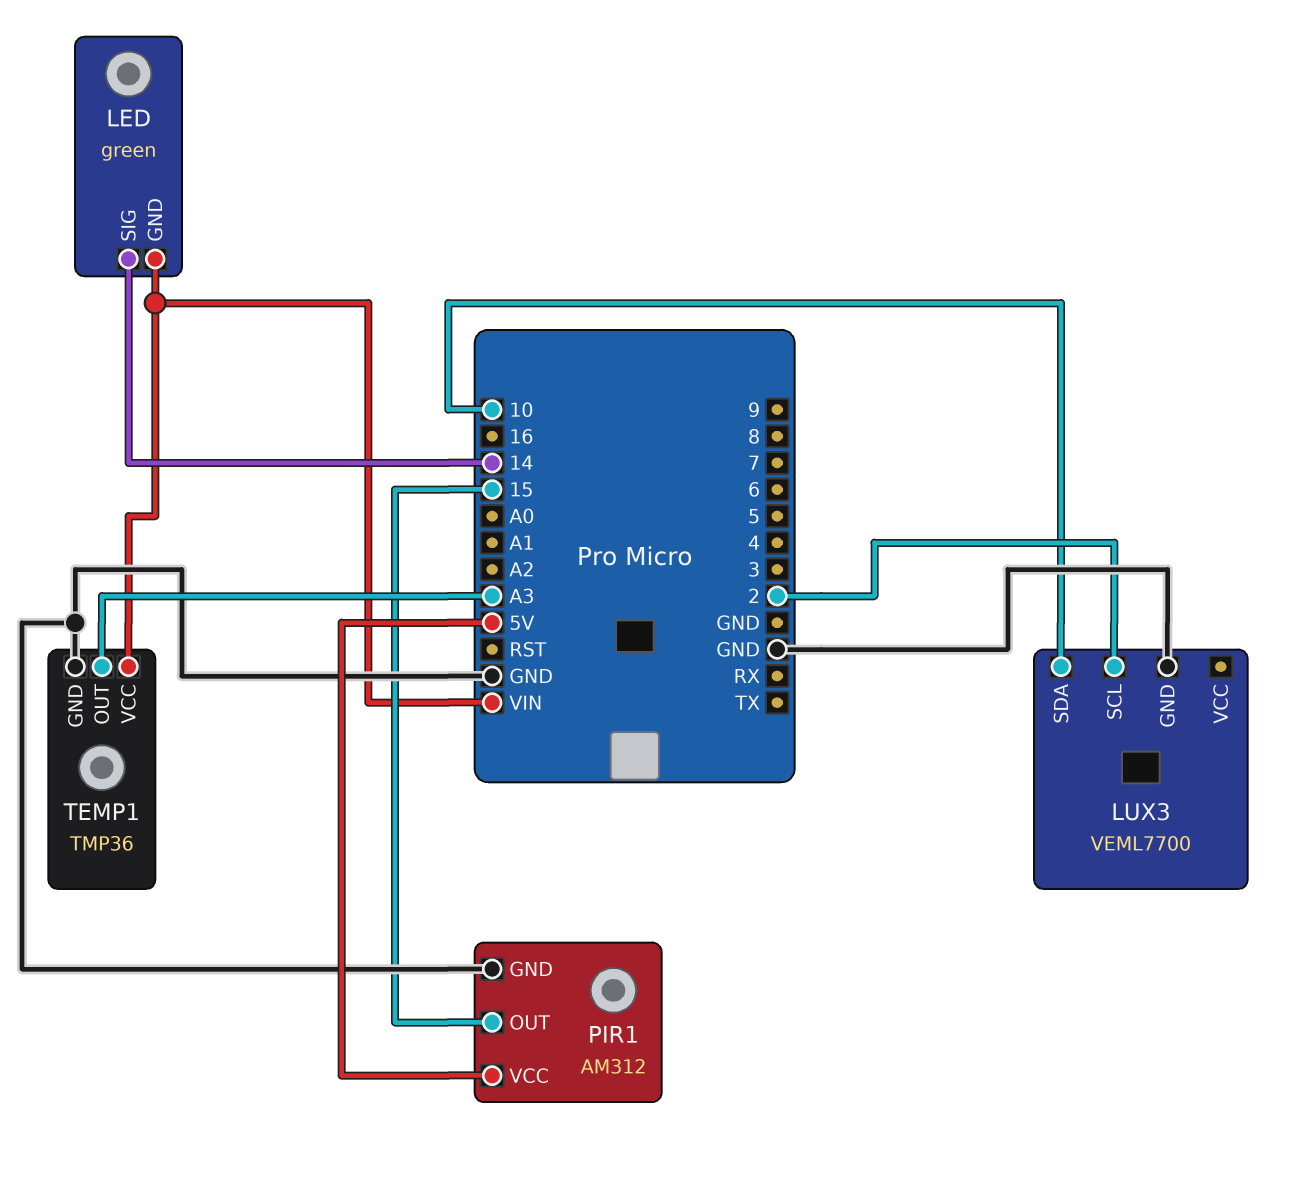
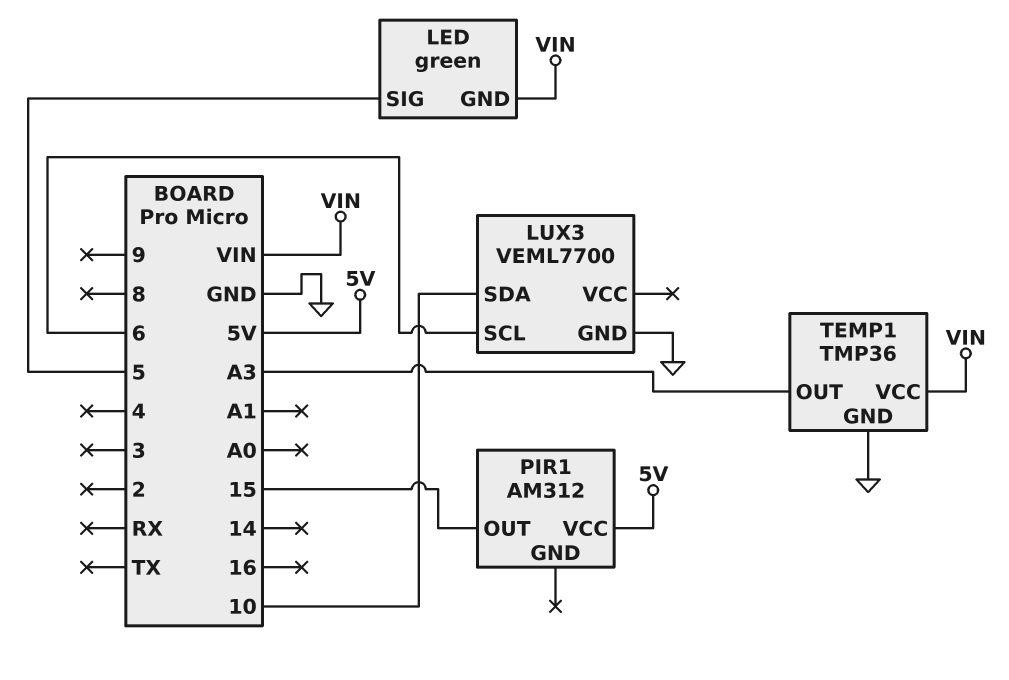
LED pin SIG: 14 -> 5
LUX3 pin SCL: 2 -> 6
PIR1 pin GND: GND -> none

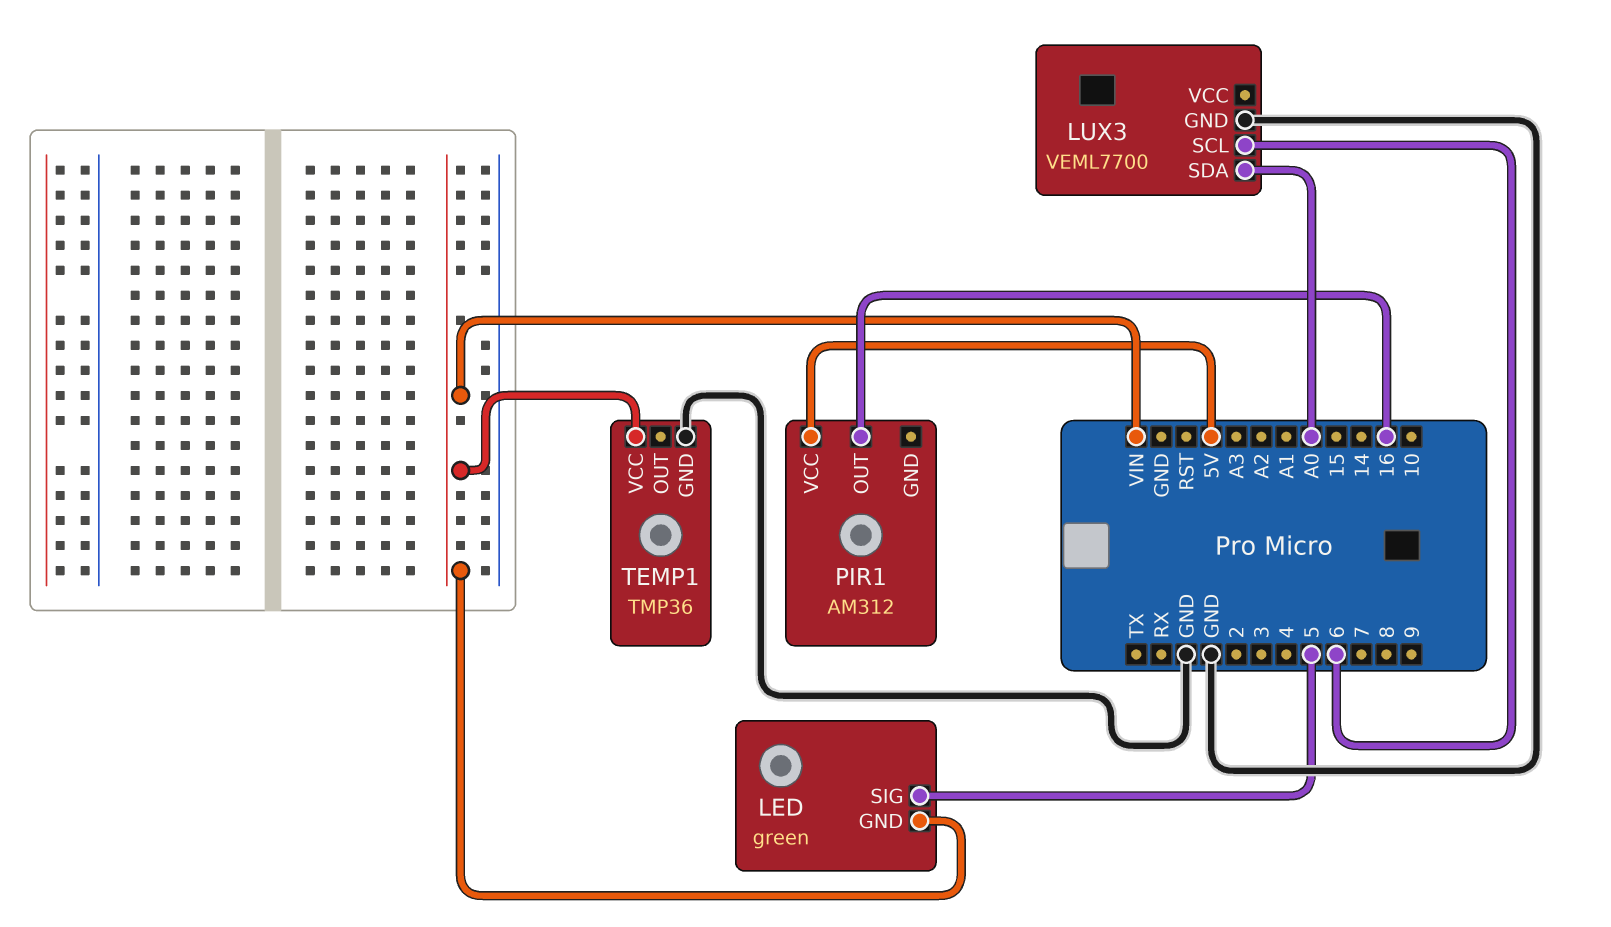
LUX3 pin SDA: 10 -> A0
PIR1 pin OUT: 15 -> 16
TEMP1 pin OUT: A3 -> none

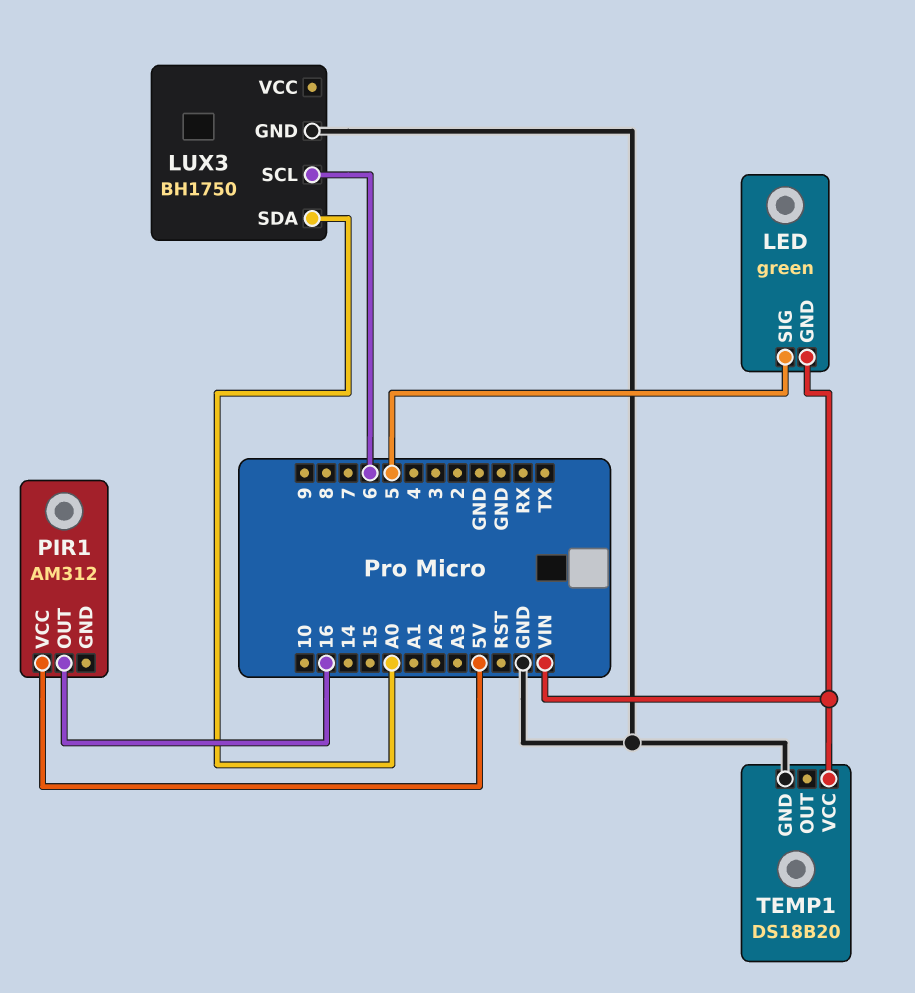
LUX3: VEML7700 -> BH1750
TEMP1: TMP36 -> DS18B20

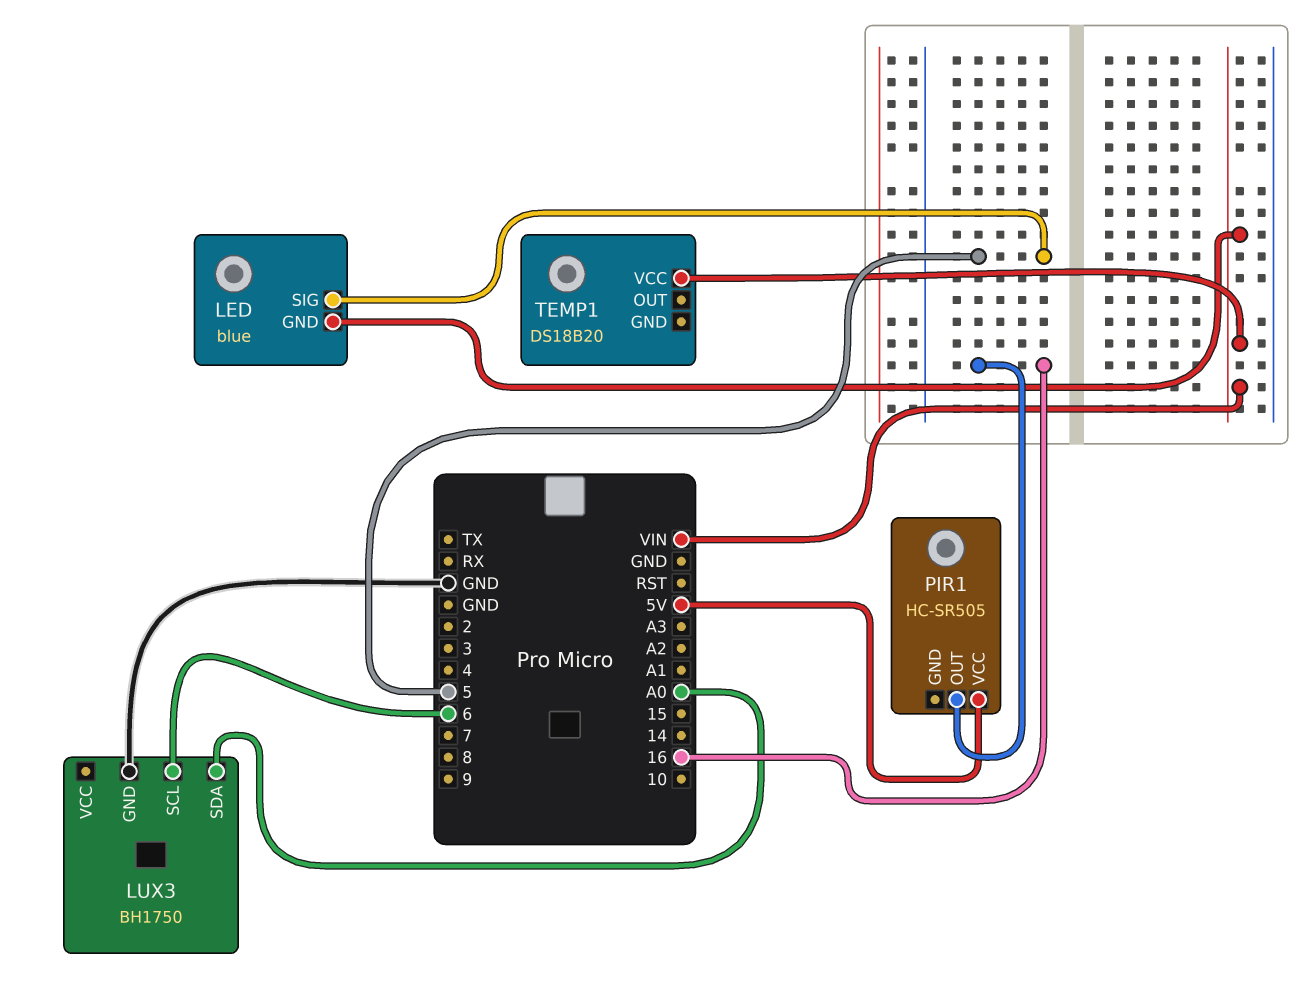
LED: green -> blue
PIR1: AM312 -> HC-SR505
TEMP1 pin GND: GND -> none

